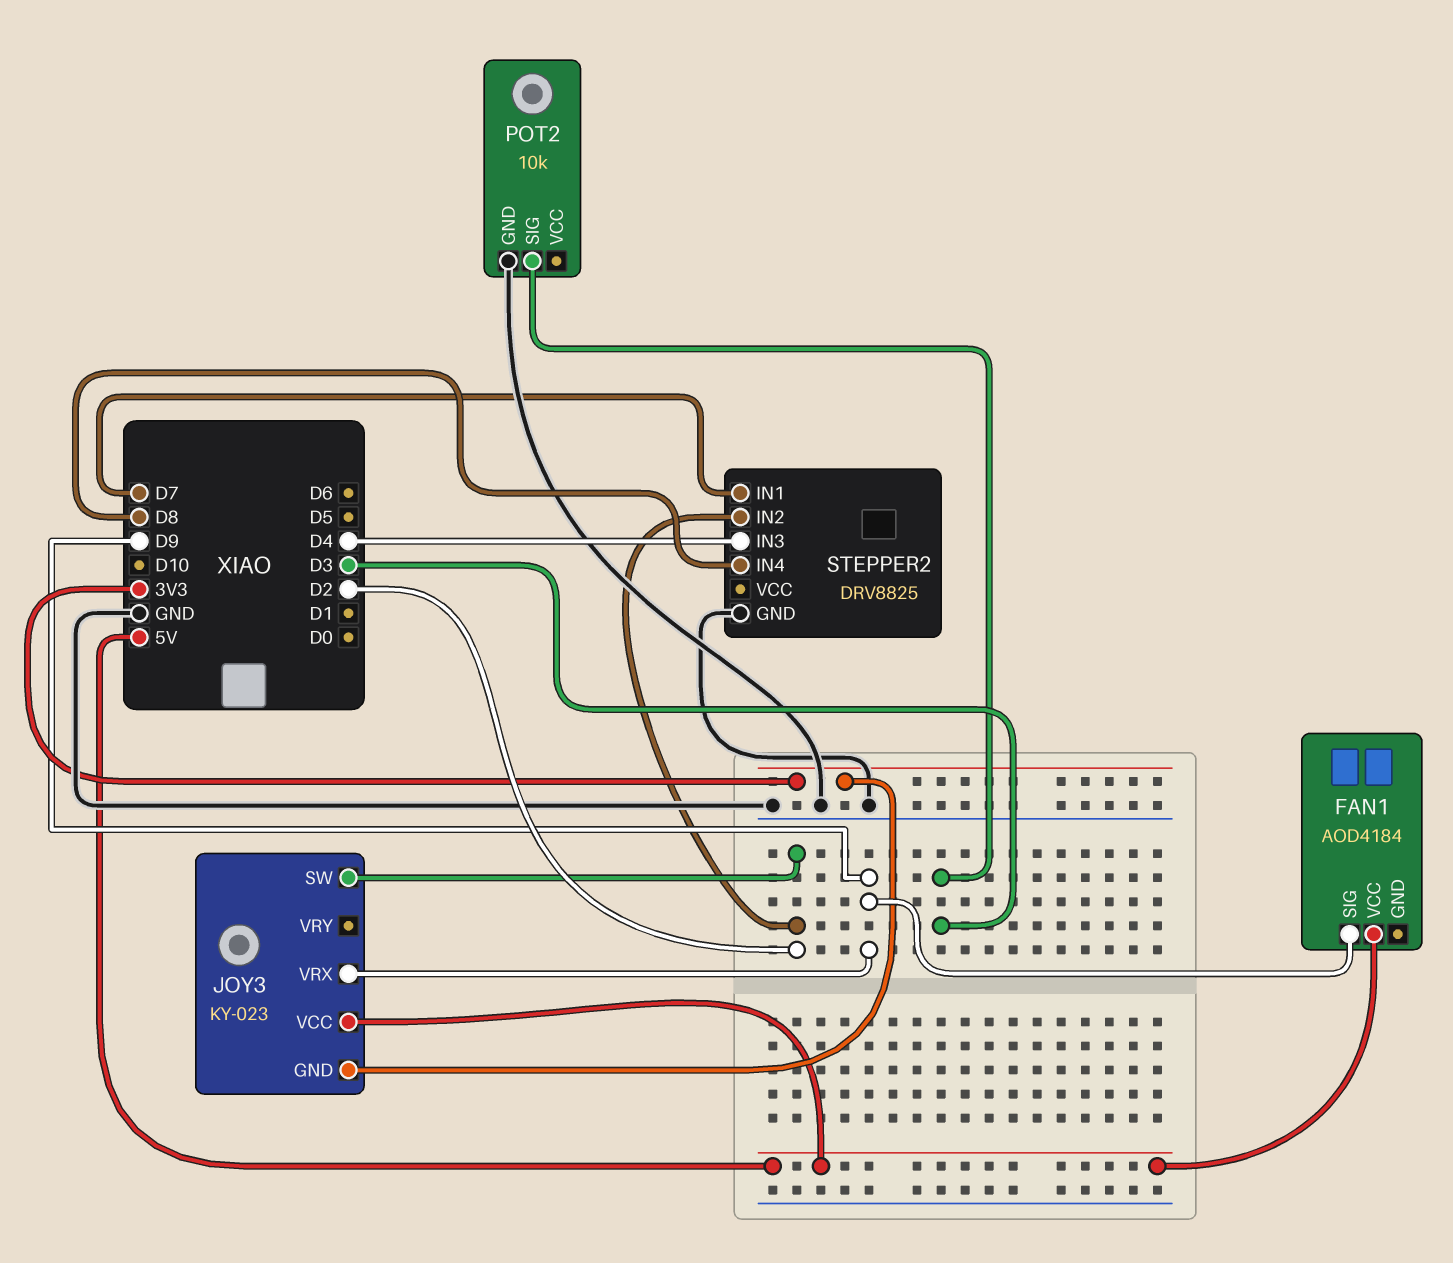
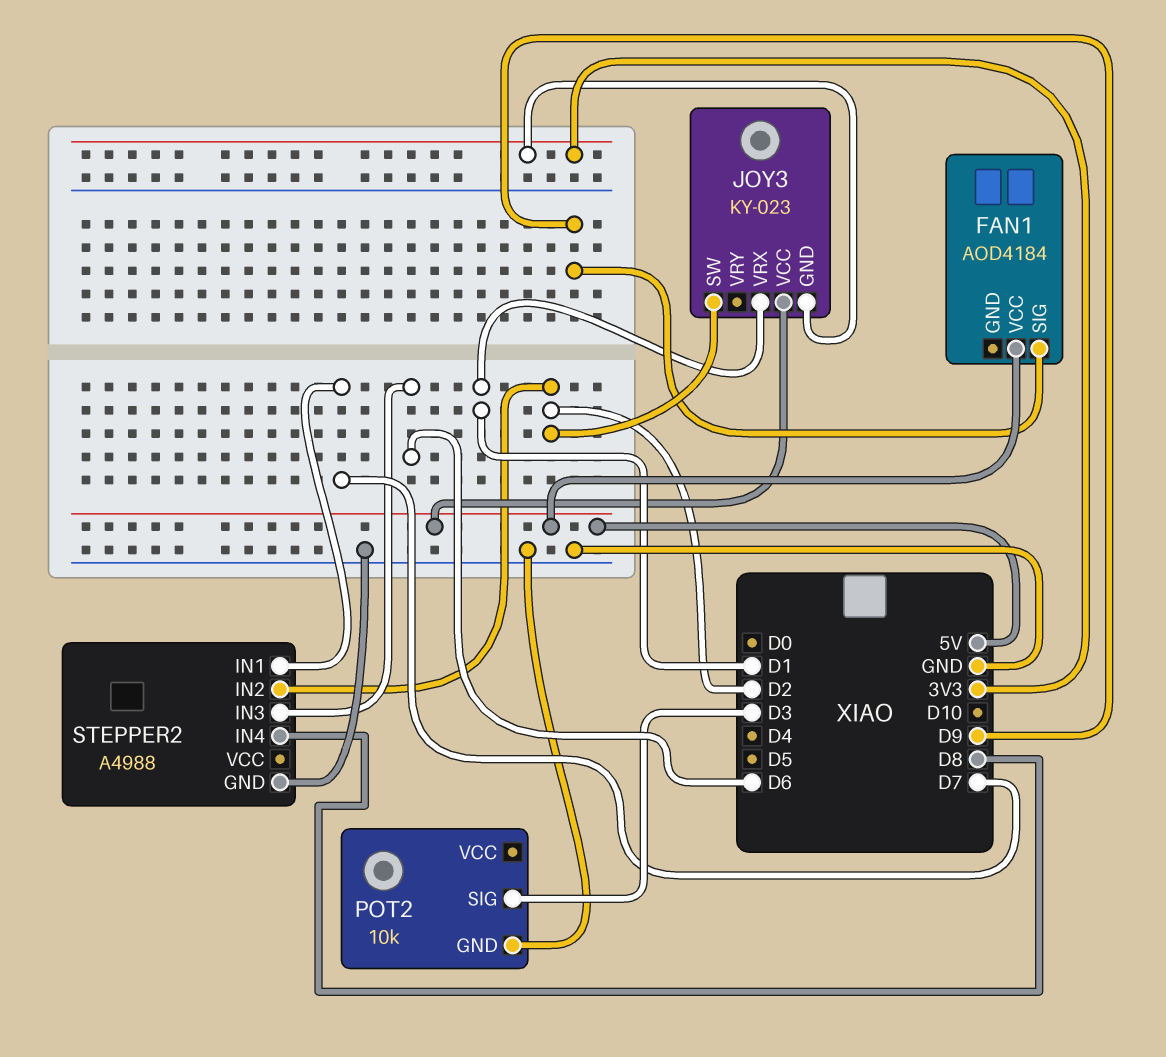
JOY3 pin VRX: D9 -> D1
STEPPER2: DRV8825 -> A4988
STEPPER2 pin IN3: D4 -> D6

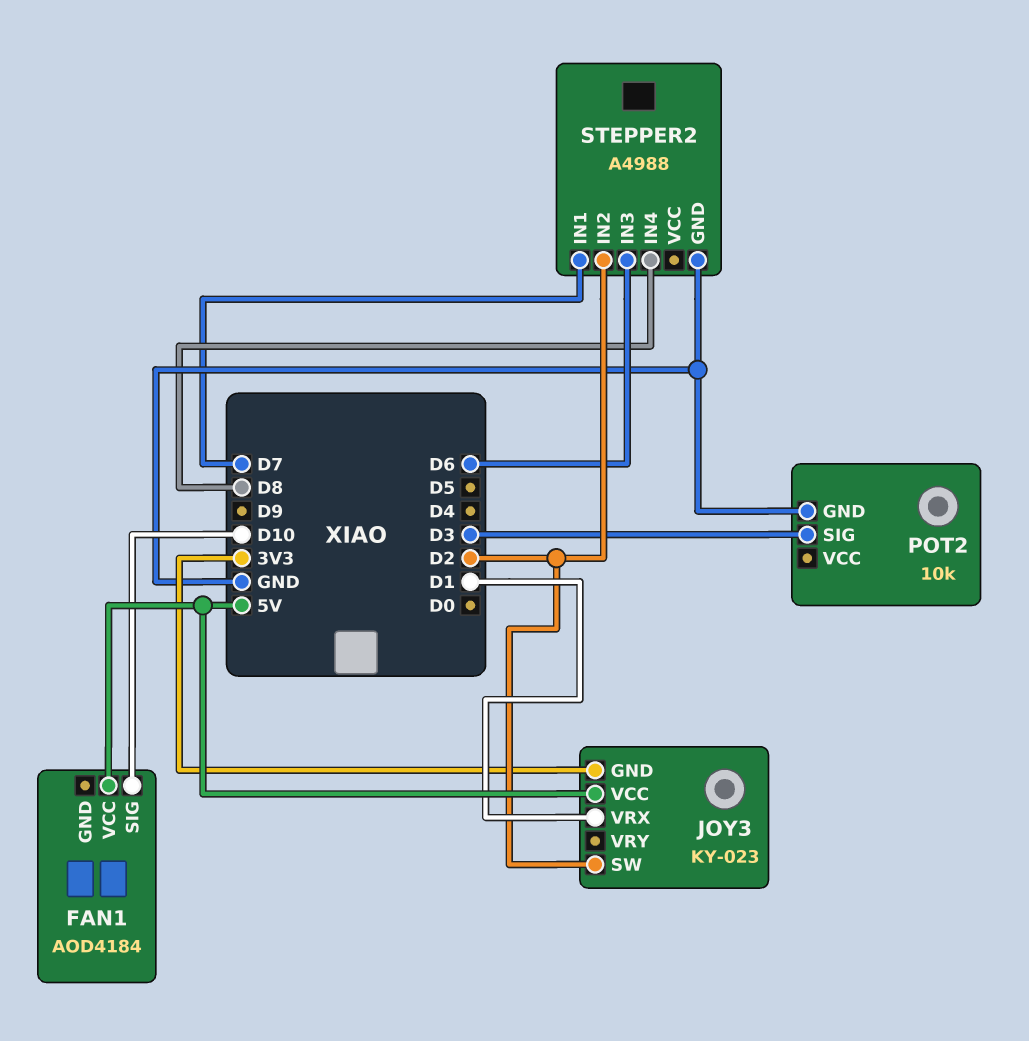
FAN1 pin SIG: D9 -> D10

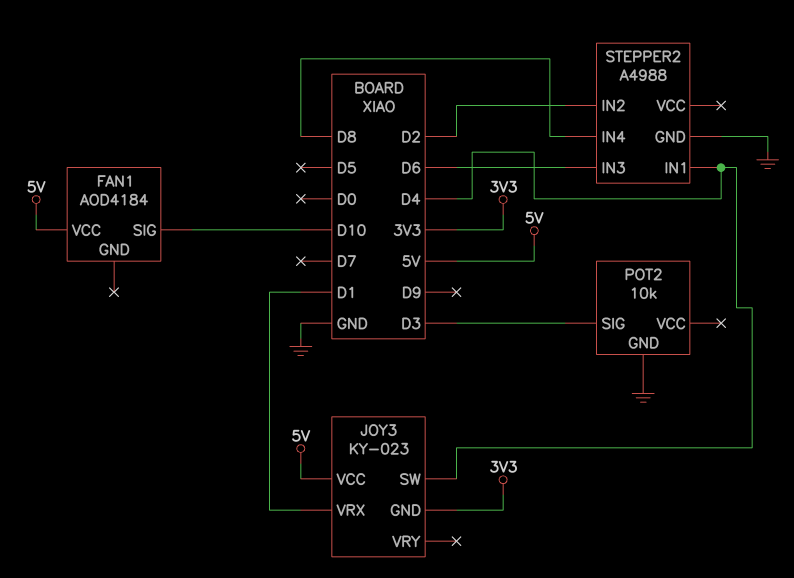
JOY3 pin SW: D2 -> D4
STEPPER2 pin IN1: D7 -> D4

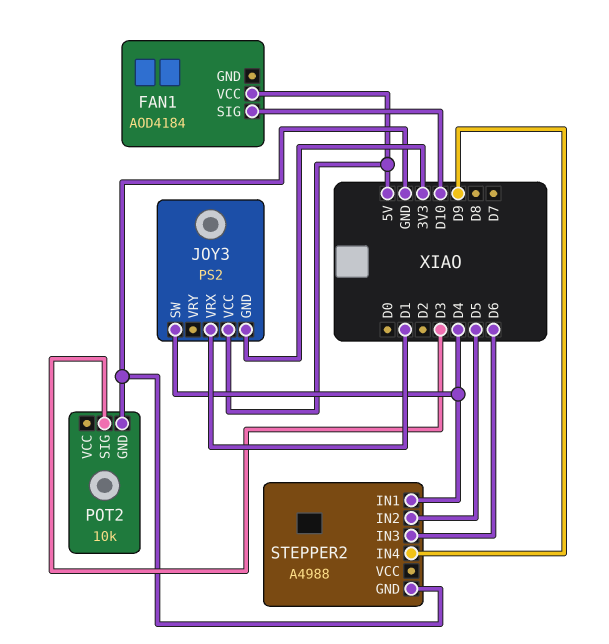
JOY3: KY-023 -> PS2
STEPPER2 pin IN2: D2 -> D5
STEPPER2 pin IN4: D8 -> D9

